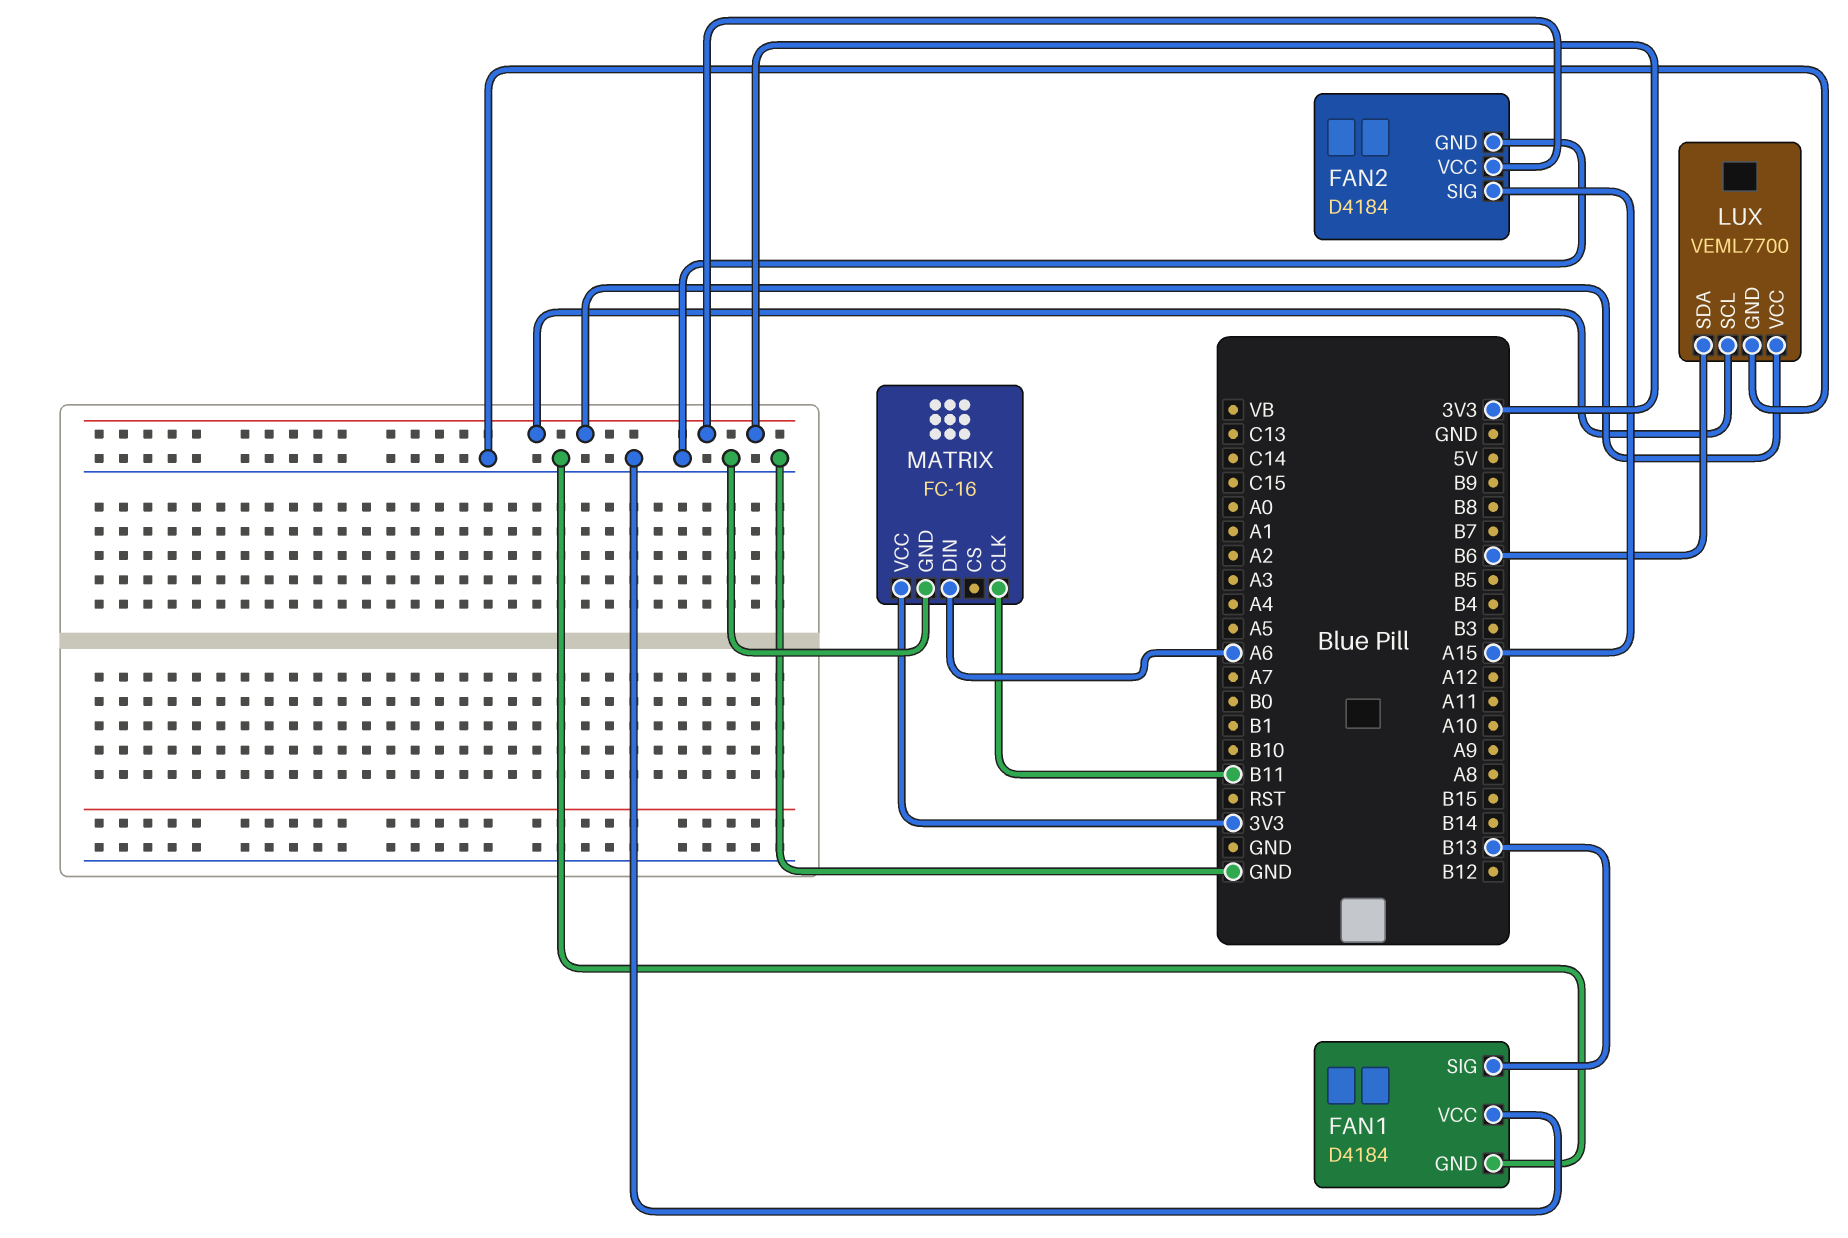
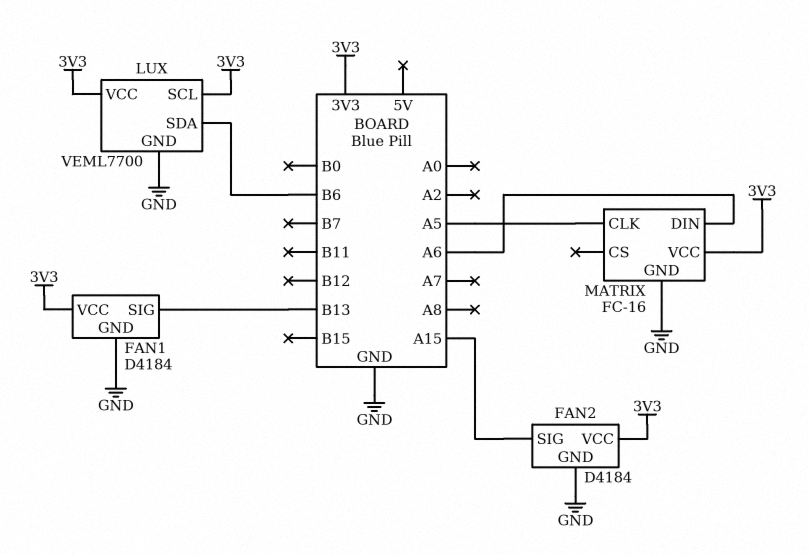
FAN1 pin VCC: GND -> 3V3
MATRIX pin CLK: B11 -> A5

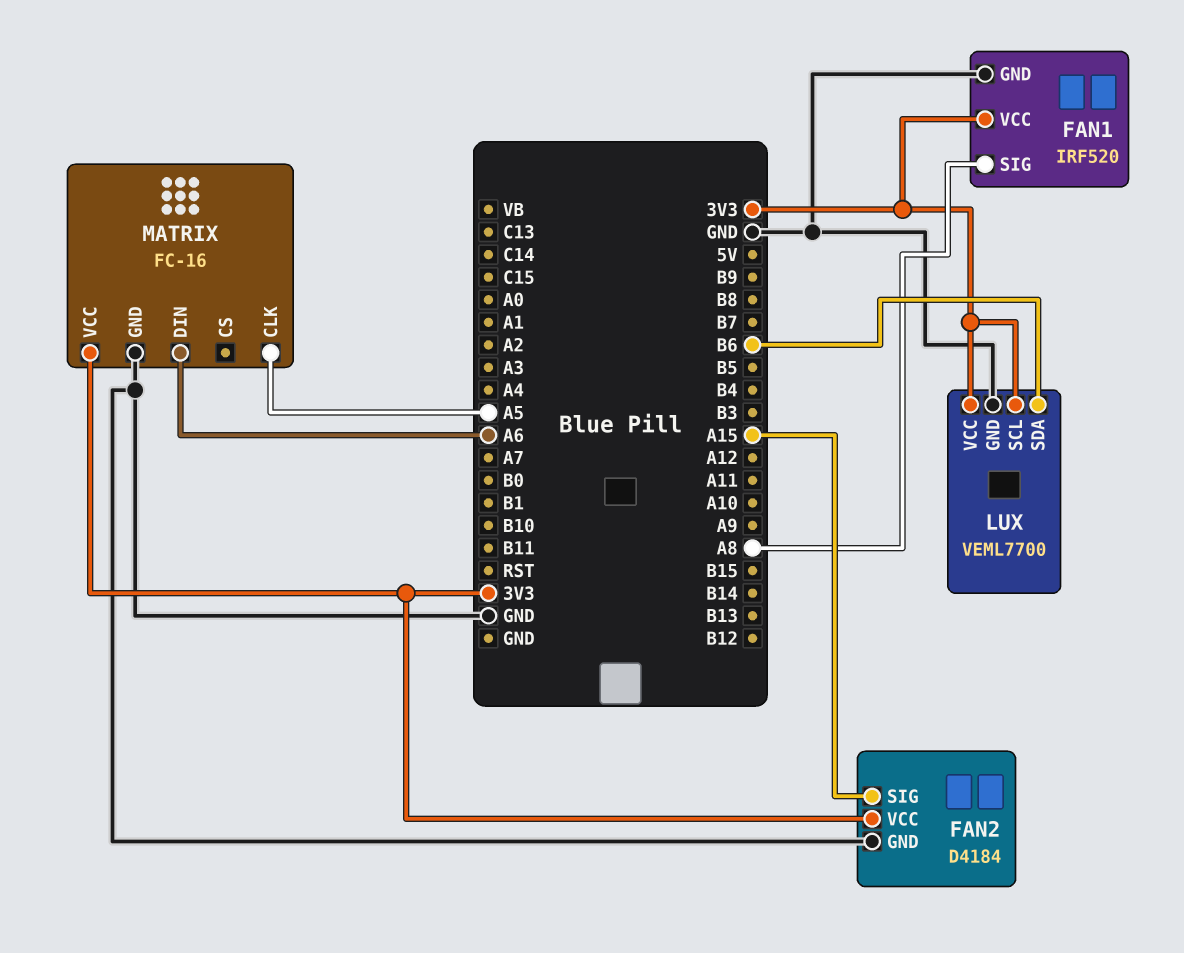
FAN1: D4184 -> IRF520
FAN1 pin SIG: B13 -> A8

